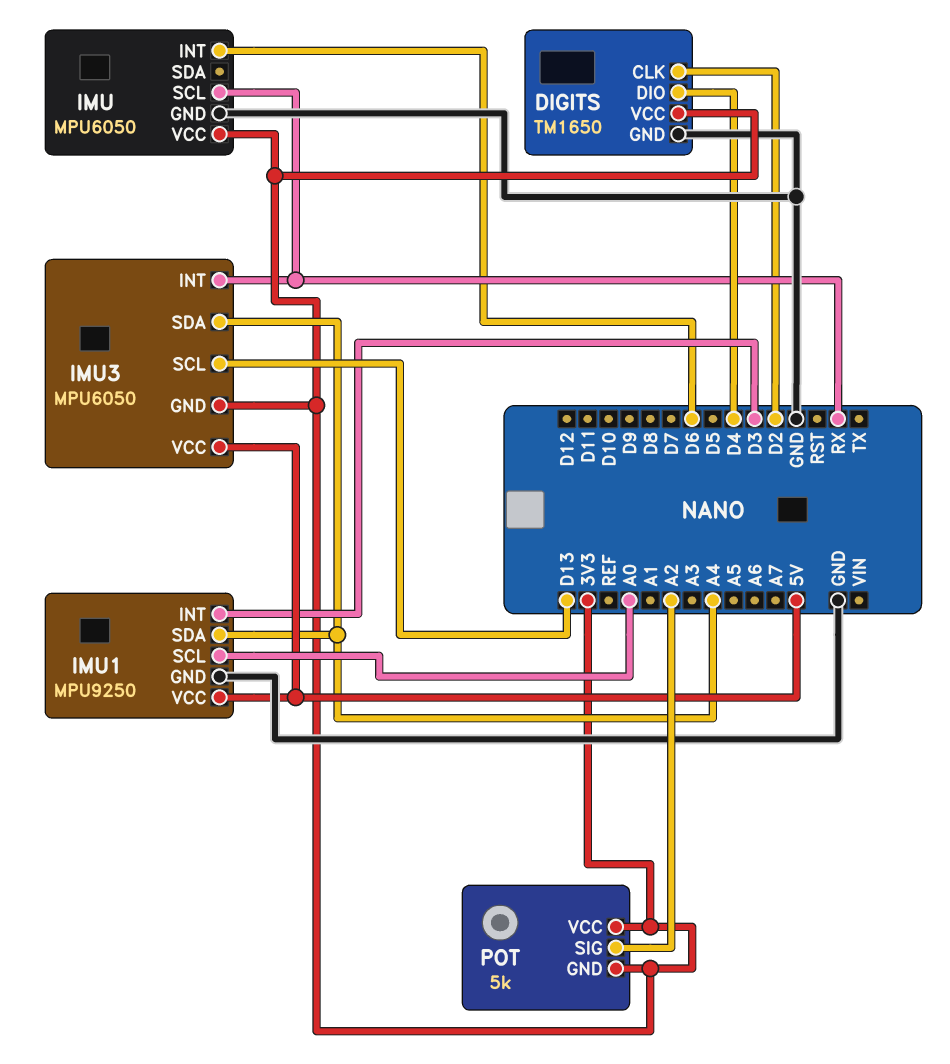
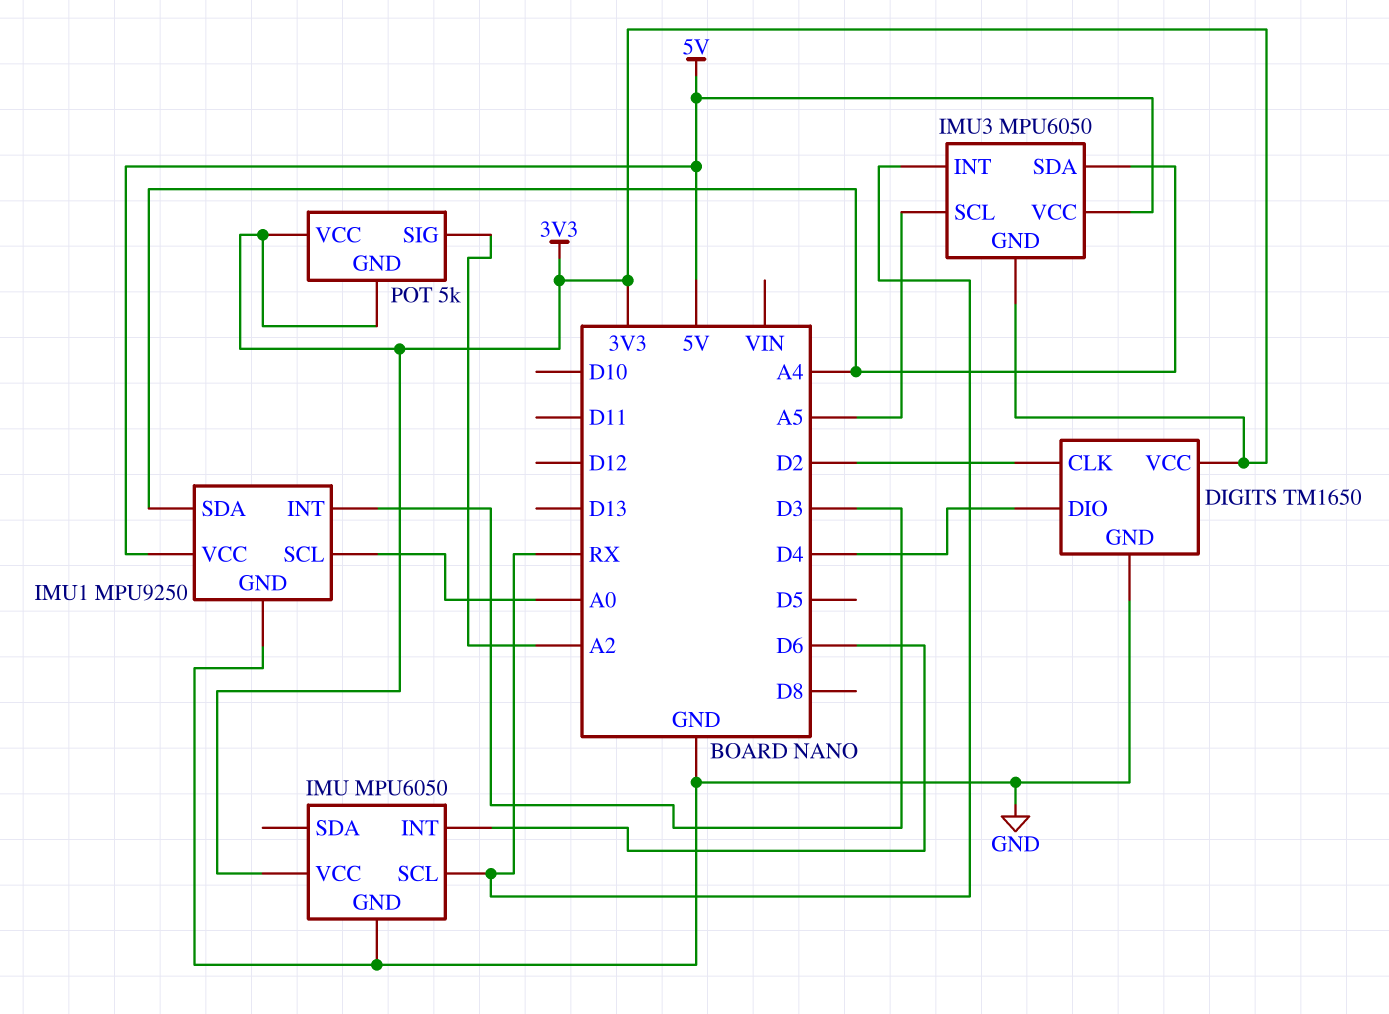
IMU3 pin SCL: D13 -> A5

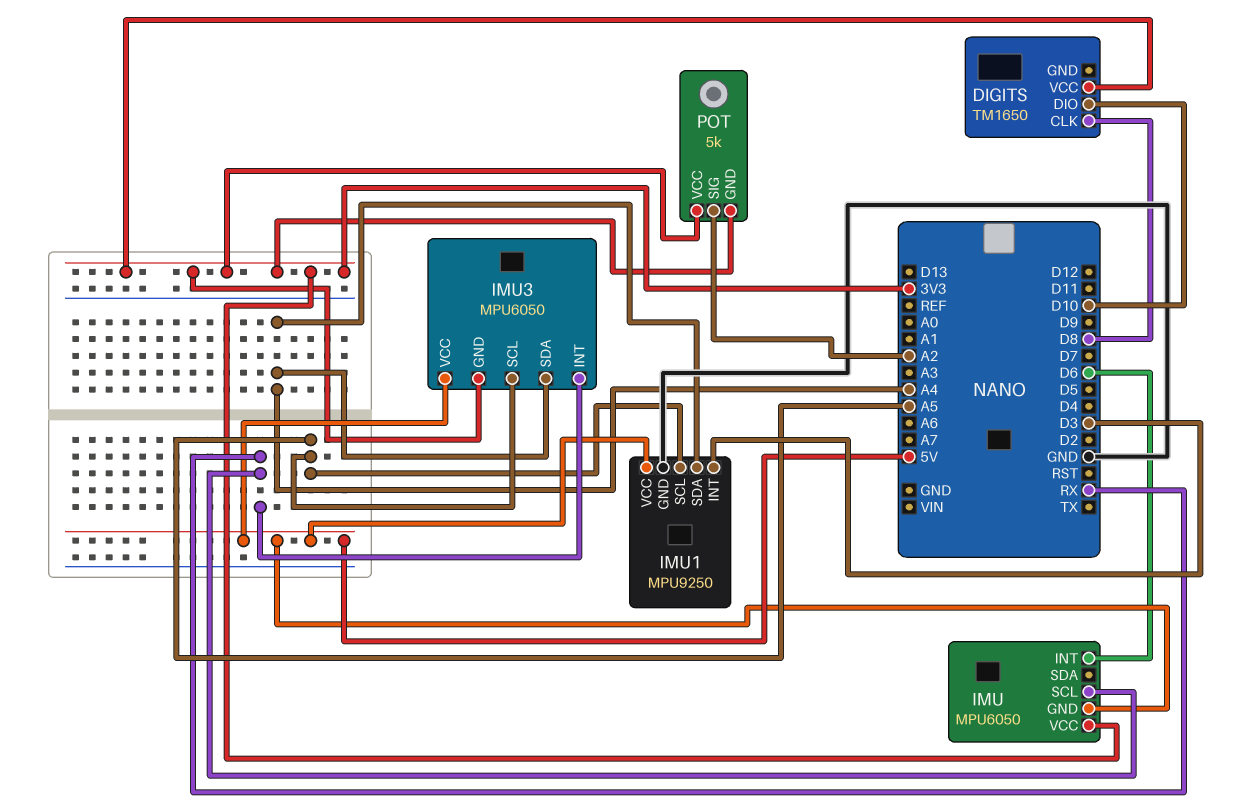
DIGITS pin CLK: D2 -> D8
DIGITS pin DIO: D4 -> D10
DIGITS pin GND: GND -> none
IMU pin GND: GND -> 5V
IMU1 pin SCL: A0 -> A5

